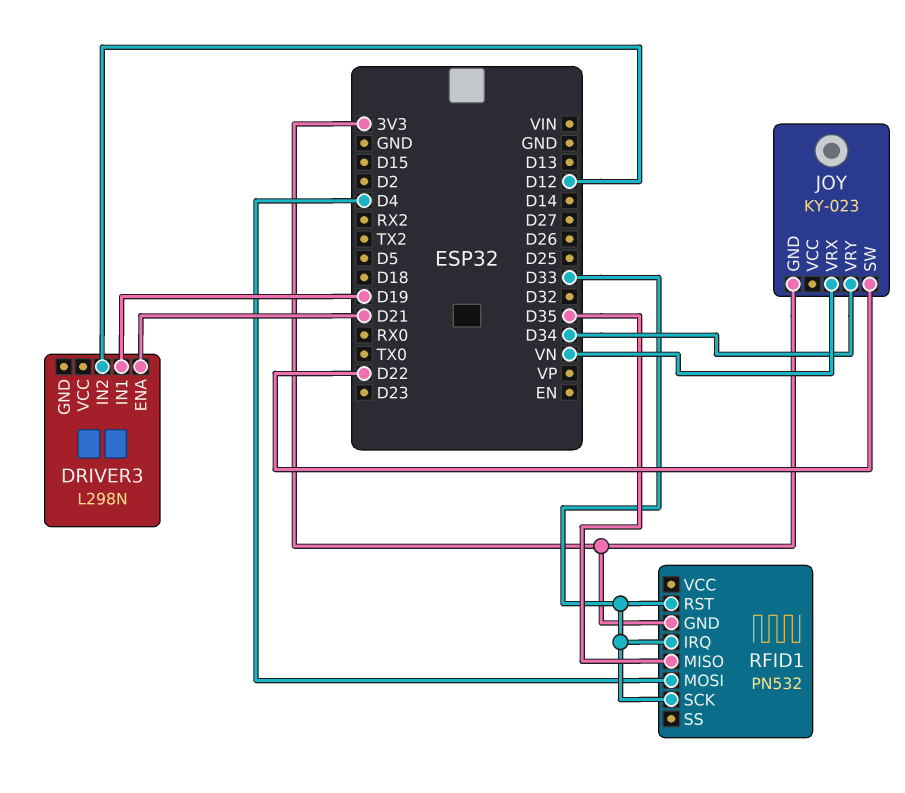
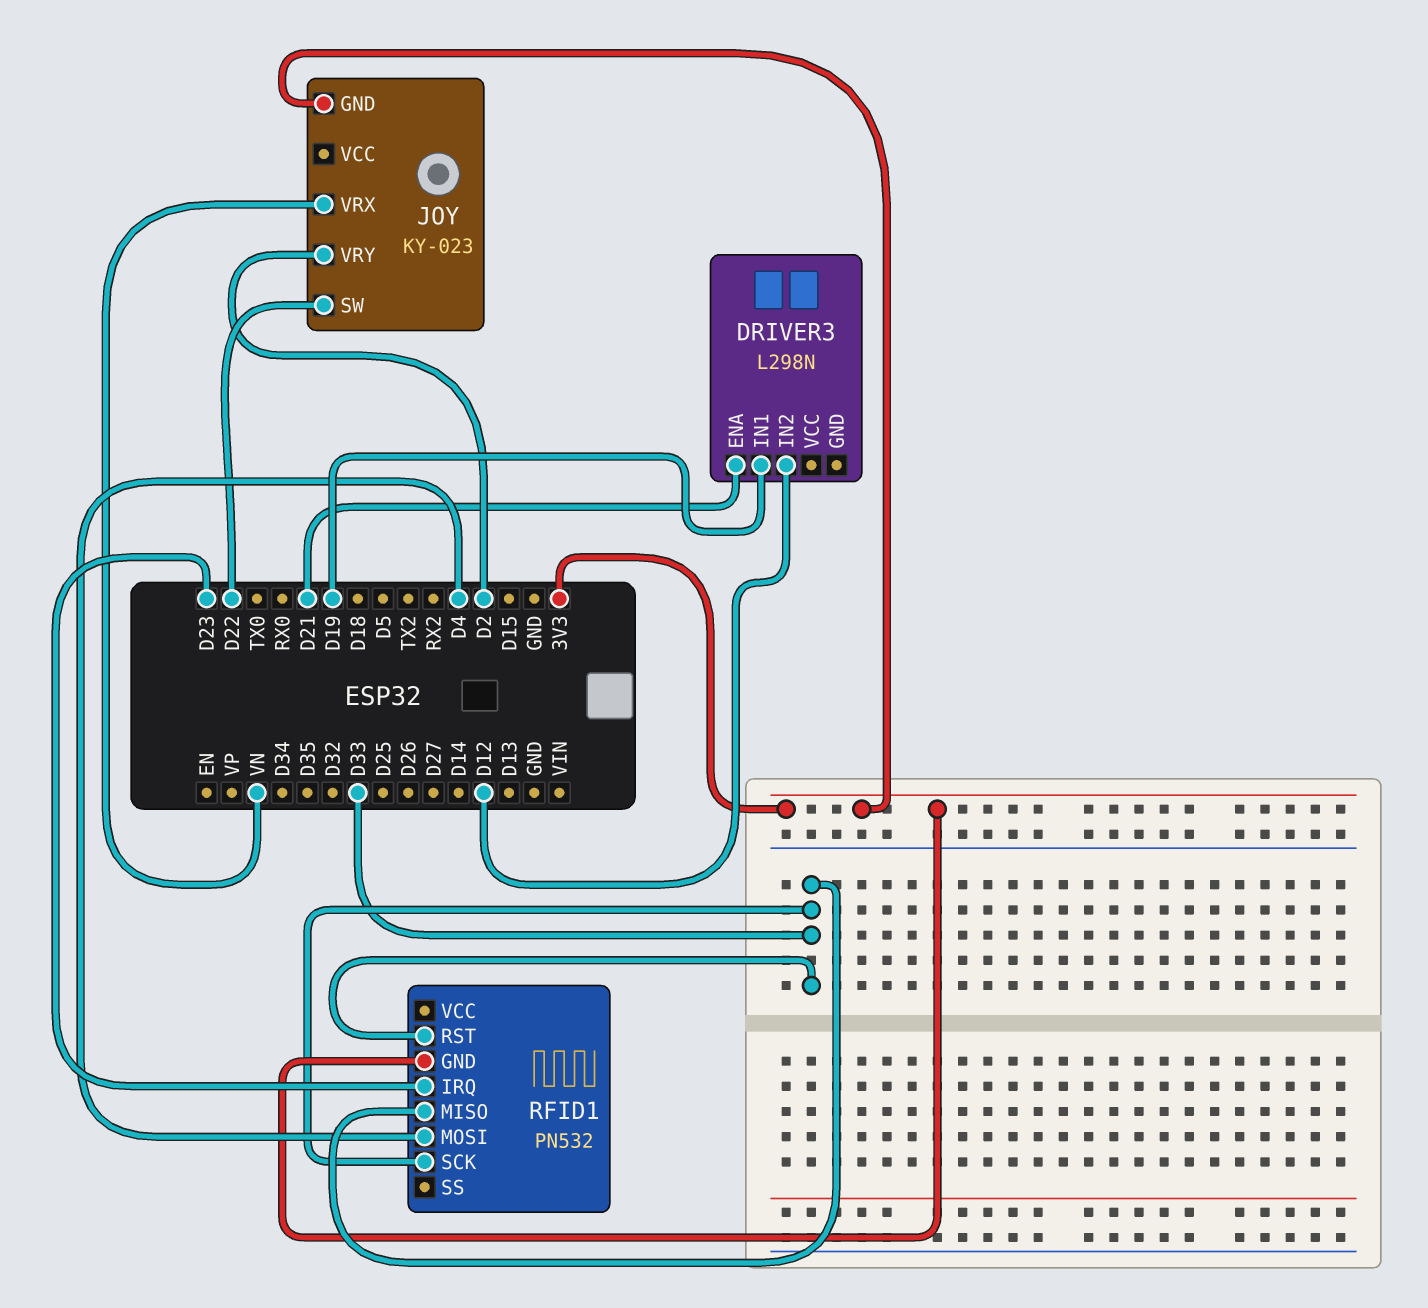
JOY pin VRY: D34 -> D2
RFID1 pin IRQ: D33 -> D23
RFID1 pin MISO: D35 -> D33

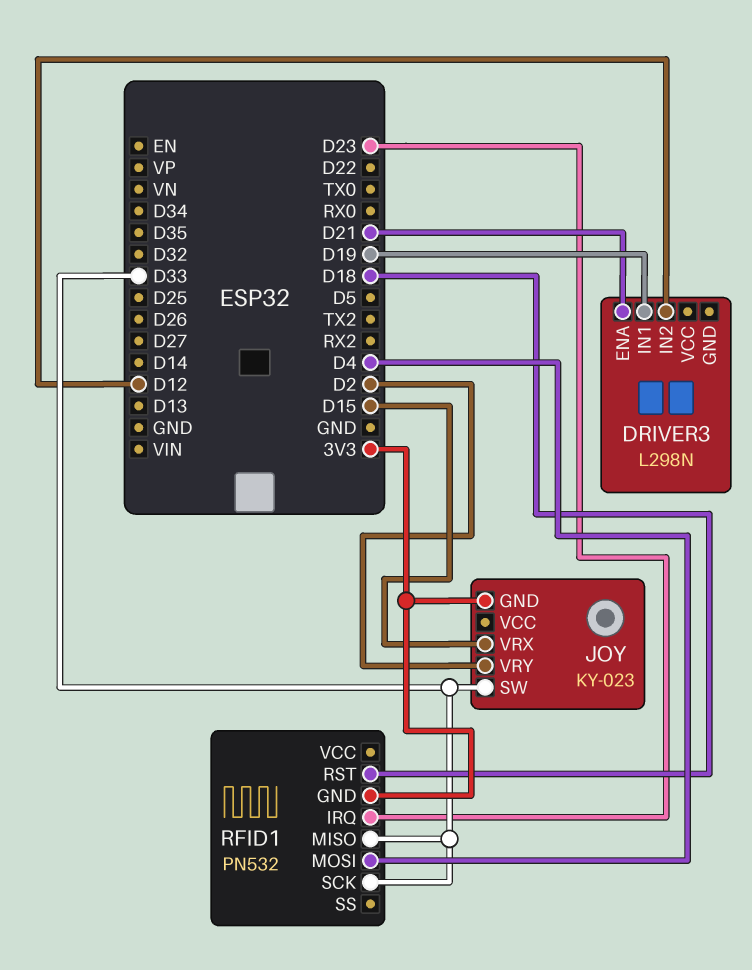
JOY pin SW: D22 -> D33
JOY pin VRX: VN -> D15
RFID1 pin RST: D33 -> D18

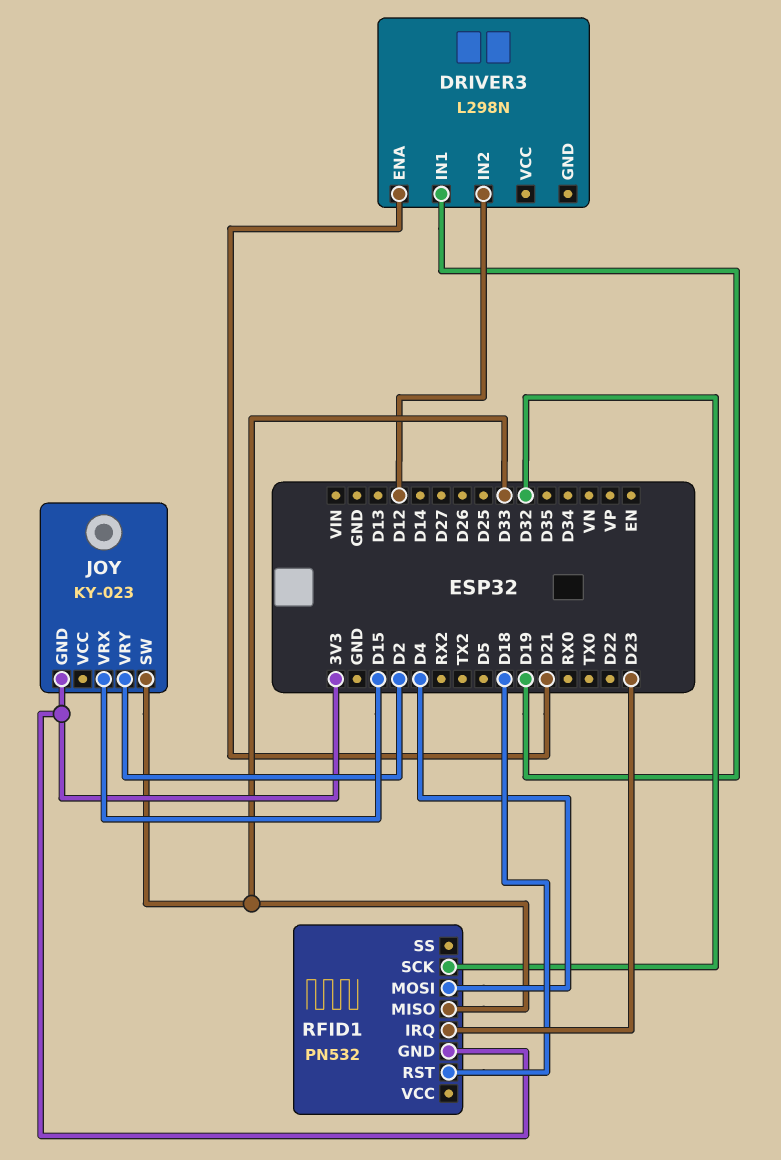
RFID1 pin SCK: D33 -> D32

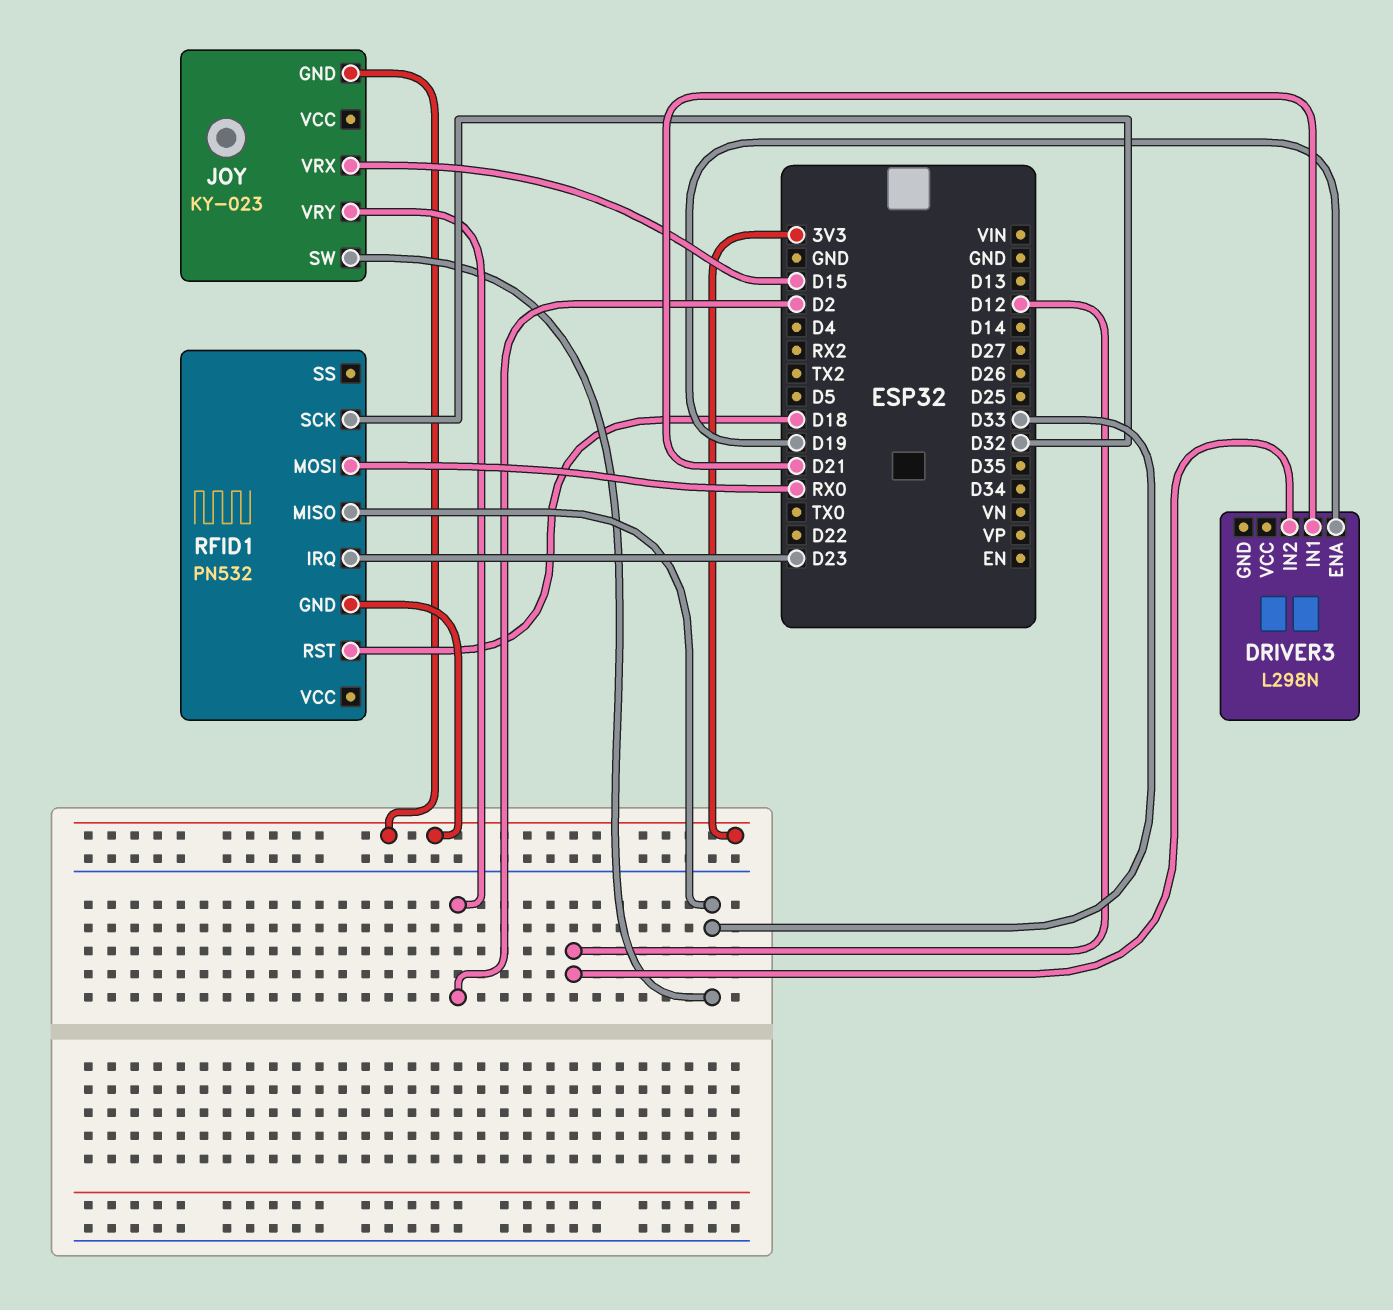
DRIVER3 pin ENA: D21 -> D19
DRIVER3 pin IN1: D19 -> D21
RFID1 pin MOSI: D4 -> RX0

